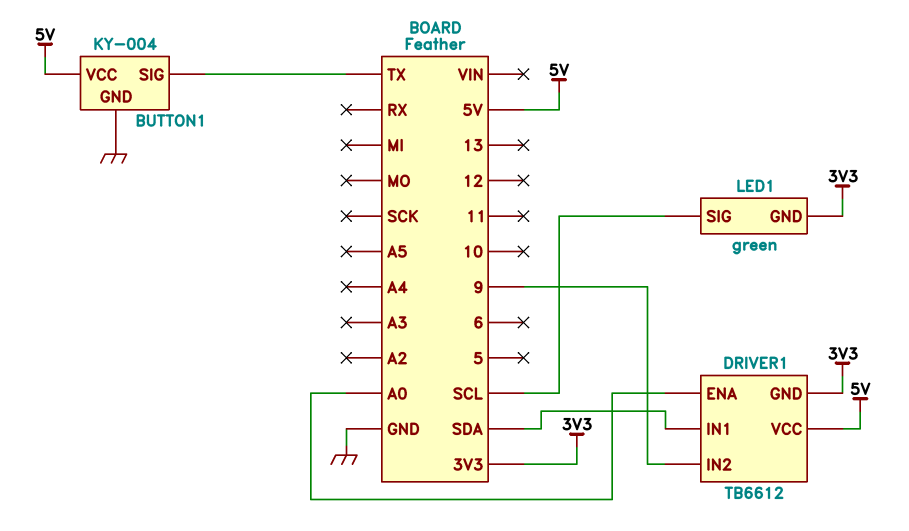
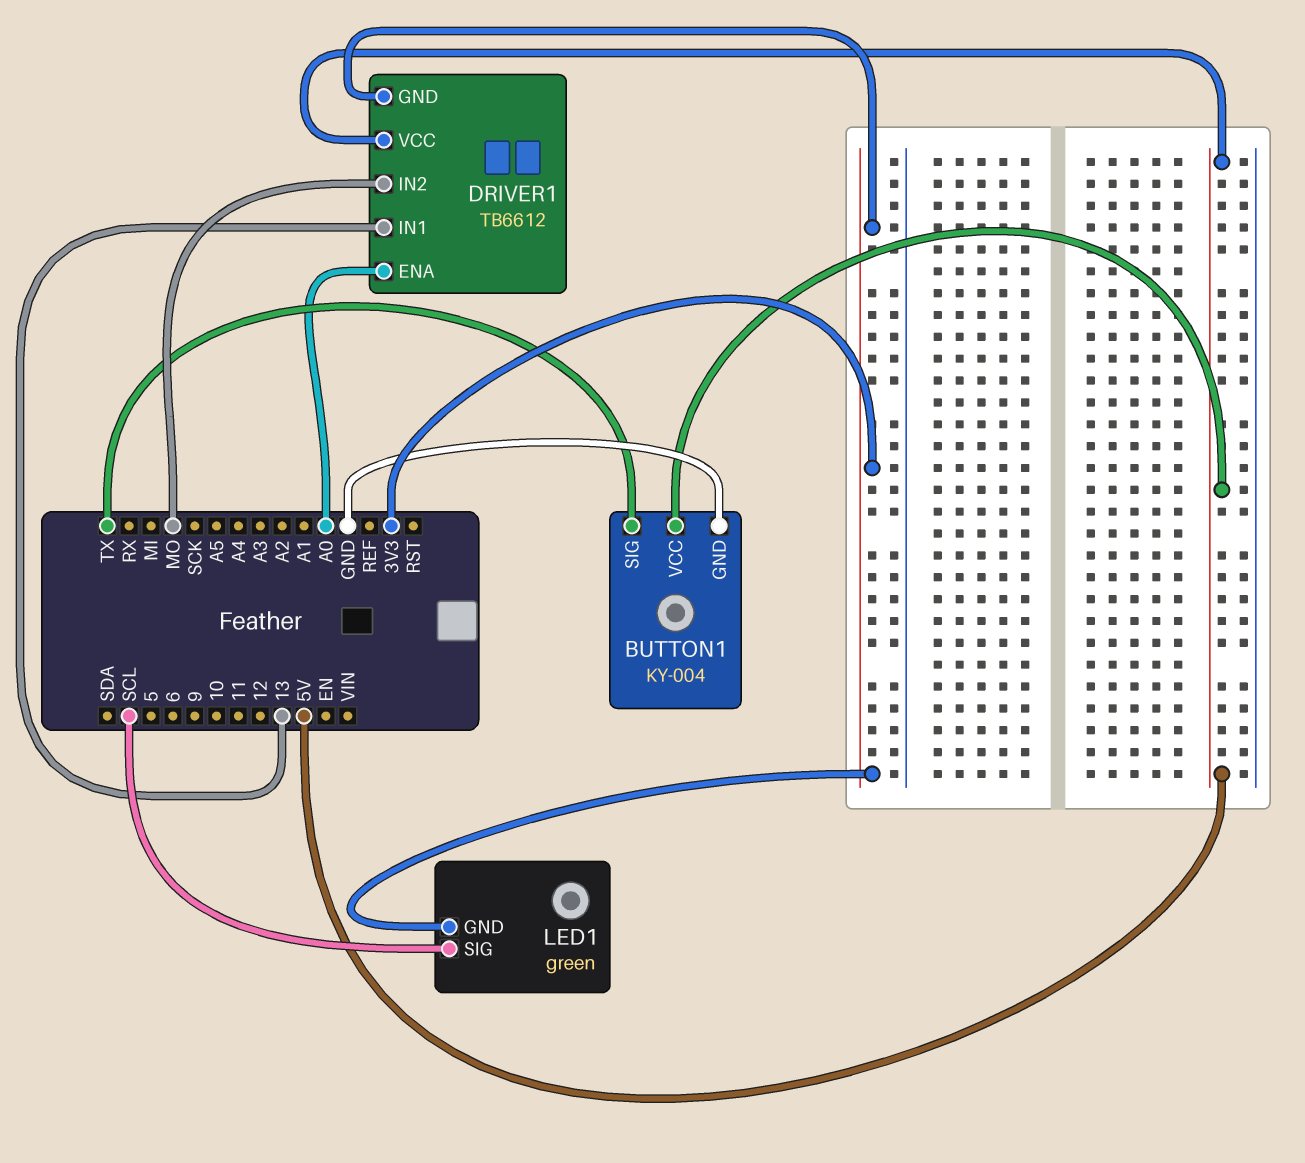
DRIVER1 pin IN1: SDA -> 13
DRIVER1 pin IN2: 9 -> MO

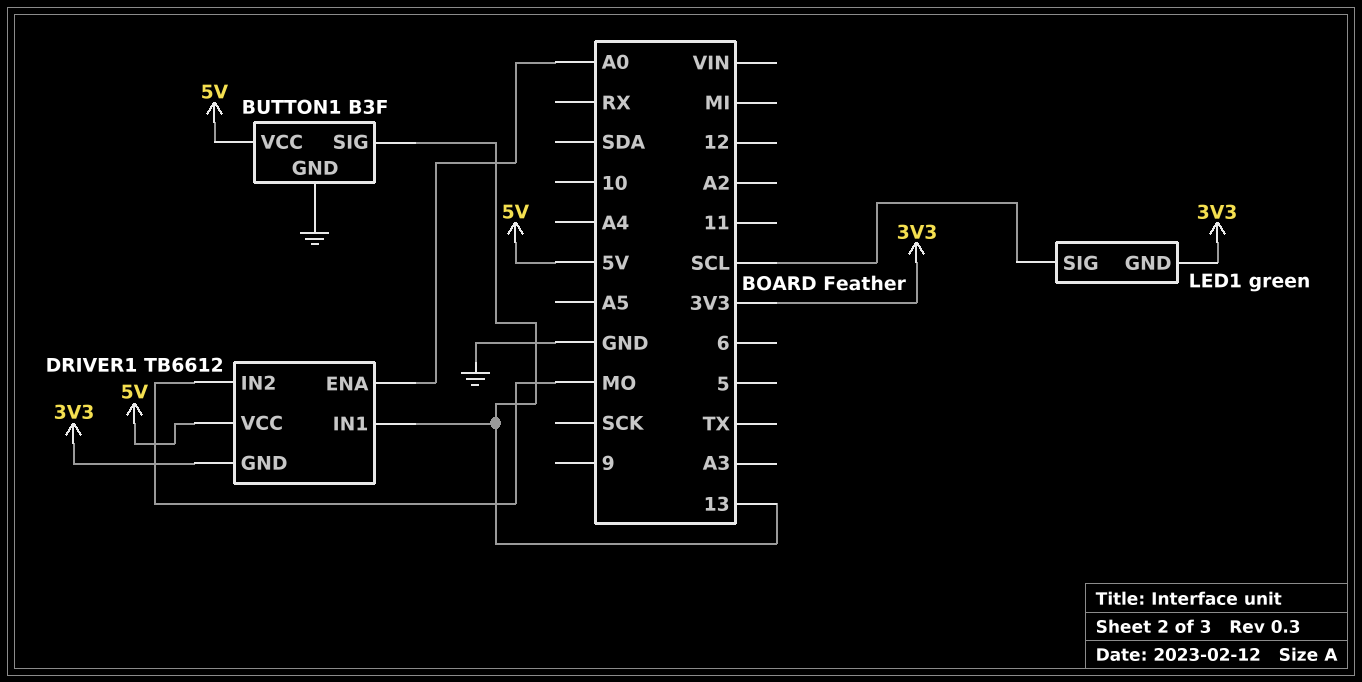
BUTTON1: KY-004 -> B3F
BUTTON1 pin SIG: TX -> 13

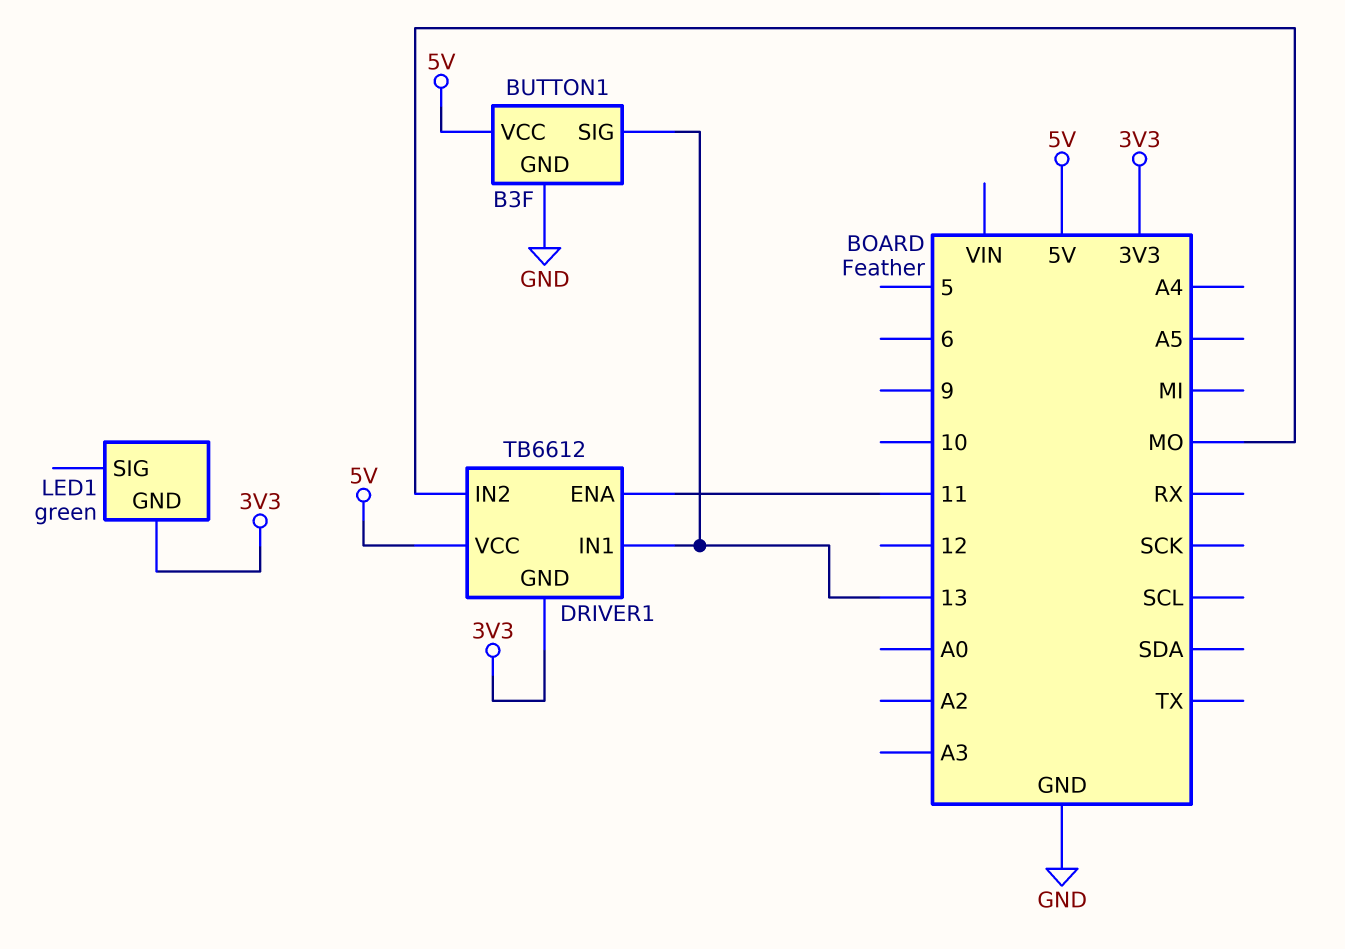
DRIVER1 pin ENA: A0 -> 11
LED1 pin SIG: SCL -> none

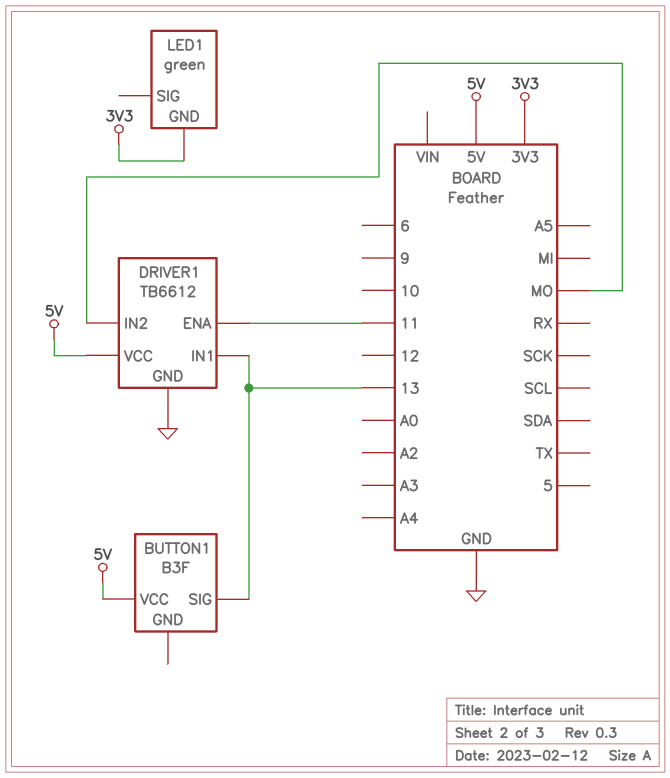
BUTTON1 pin GND: GND -> none
DRIVER1 pin GND: 3V3 -> GND

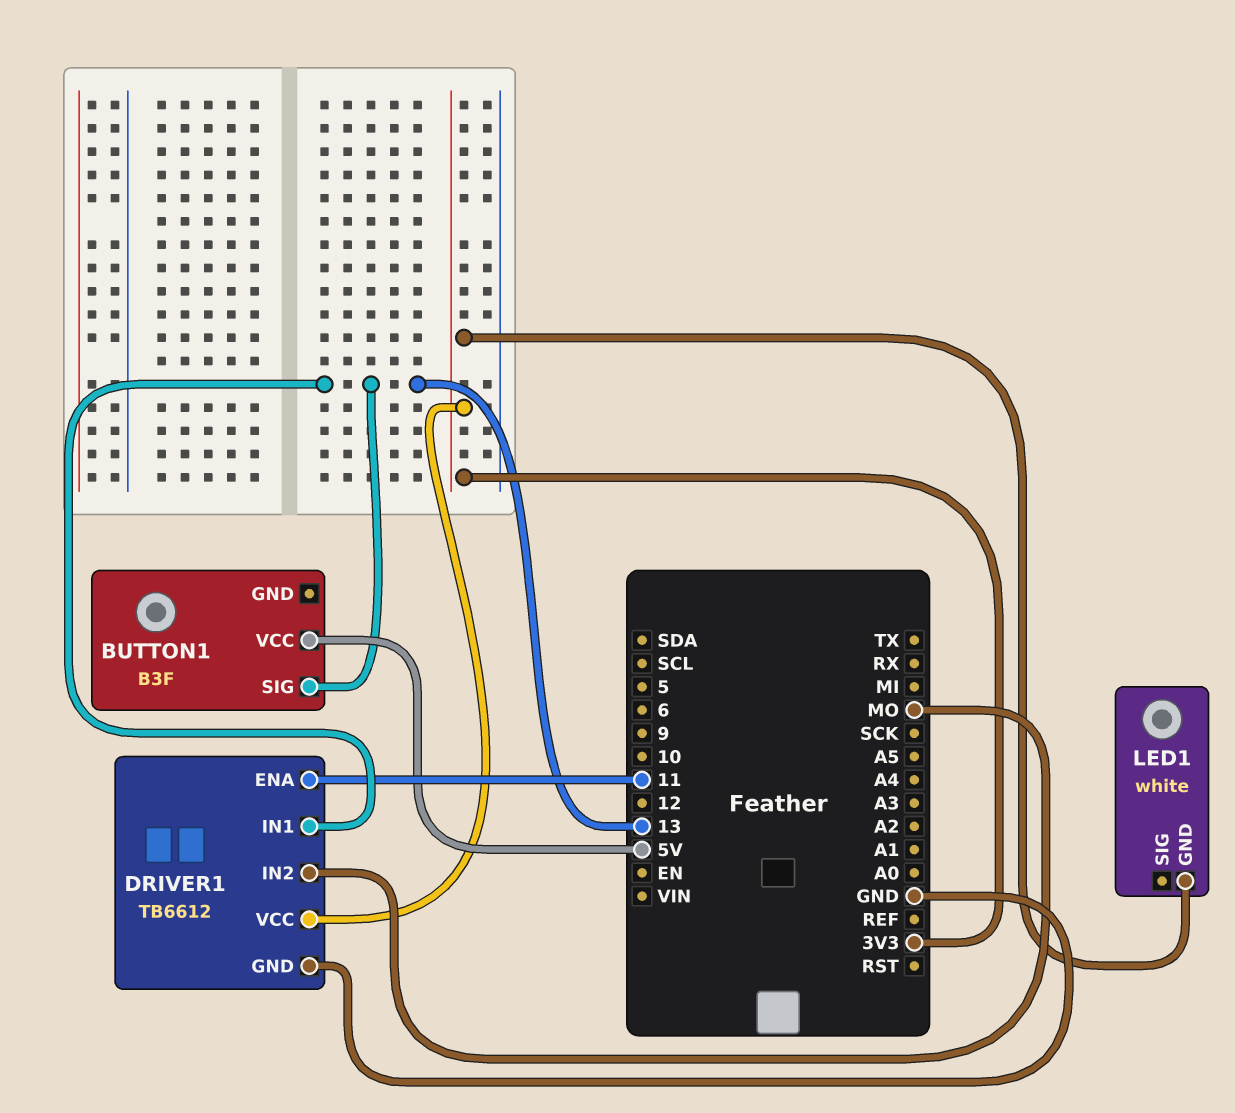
DRIVER1 pin VCC: 5V -> 3V3
LED1: green -> white

